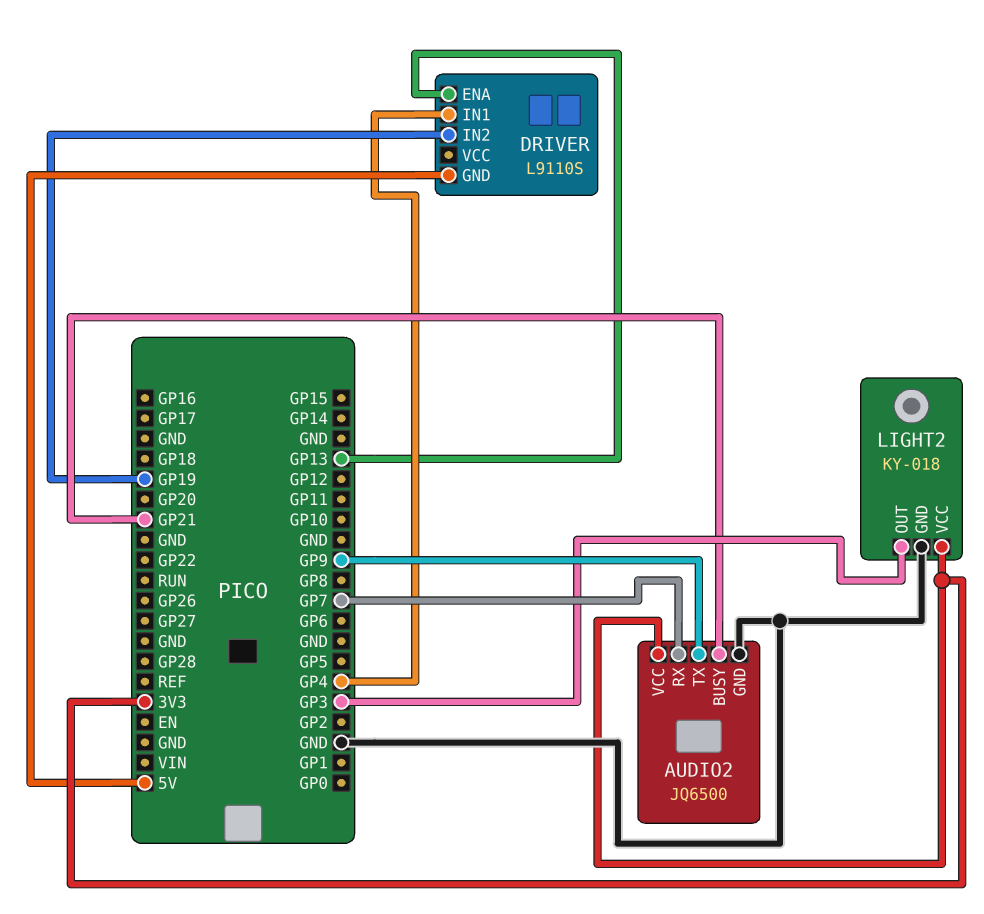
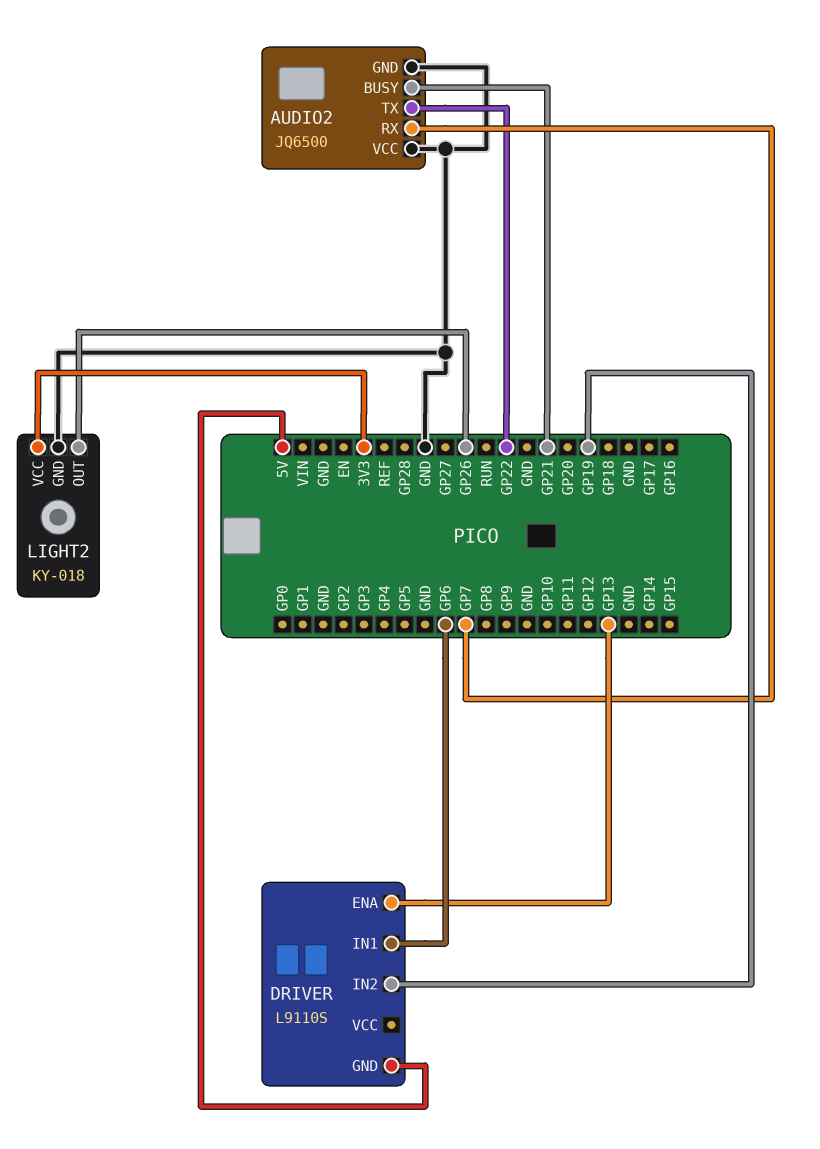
AUDIO2 pin TX: GP9 -> GP22
AUDIO2 pin VCC: 3V3 -> GND
DRIVER pin IN1: GP4 -> GP6
LIGHT2 pin OUT: GP3 -> GP26

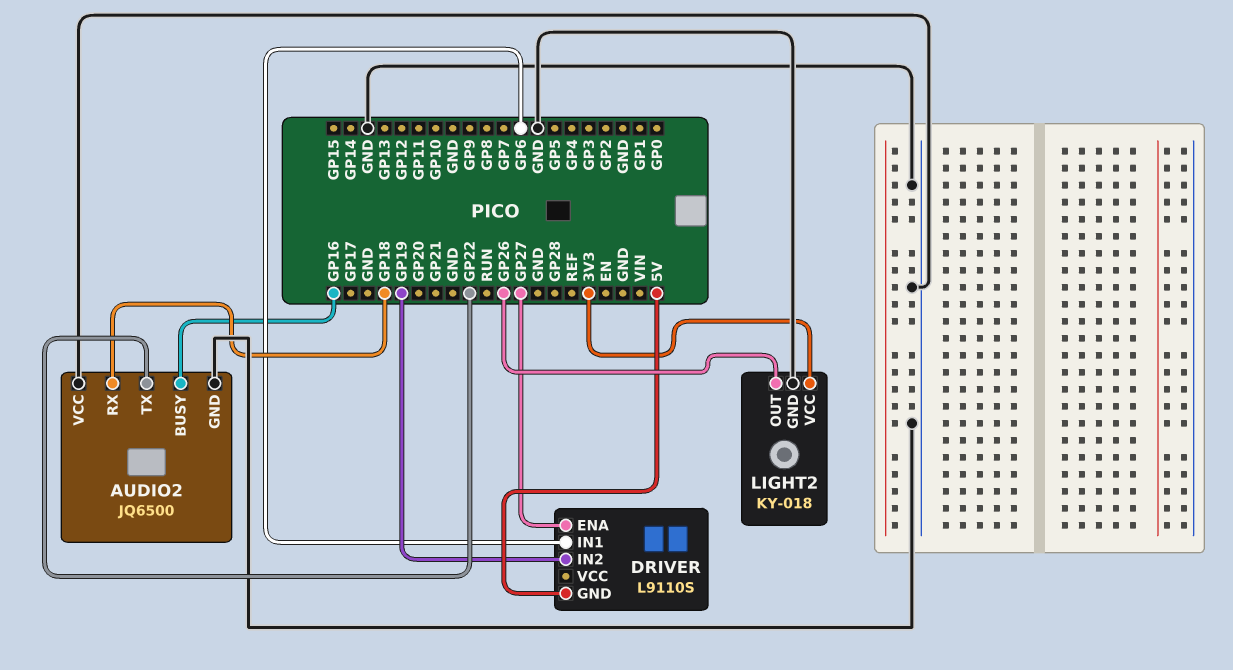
AUDIO2 pin BUSY: GP21 -> GP16
AUDIO2 pin RX: GP7 -> GP18
DRIVER pin ENA: GP13 -> GP27

